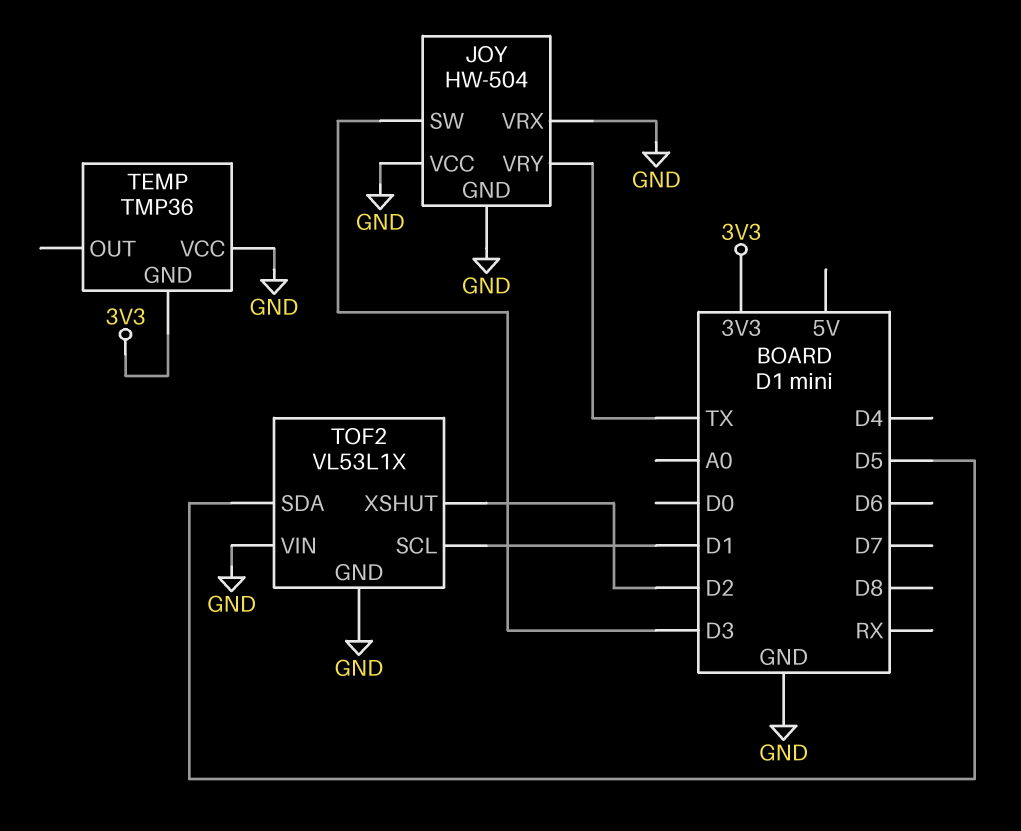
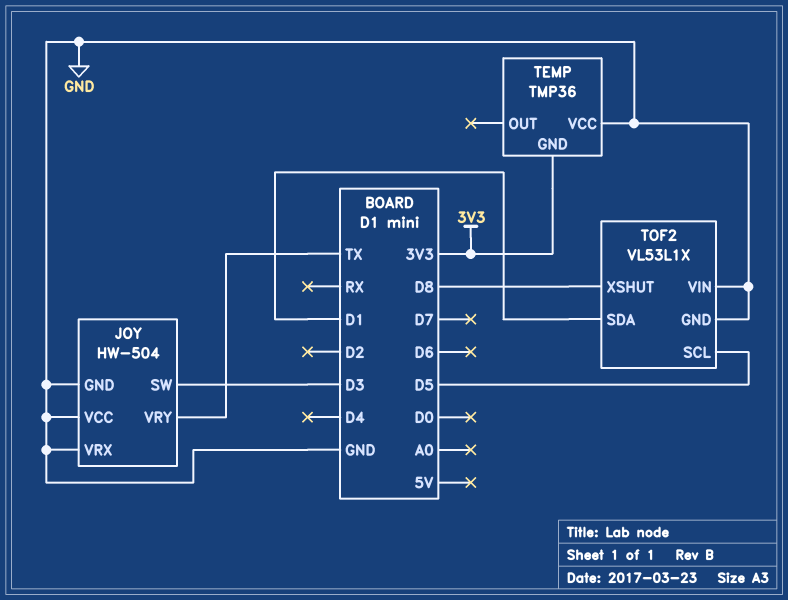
TOF2 pin SCL: D1 -> D5
TOF2 pin SDA: D5 -> D1
TOF2 pin XSHUT: D2 -> D8

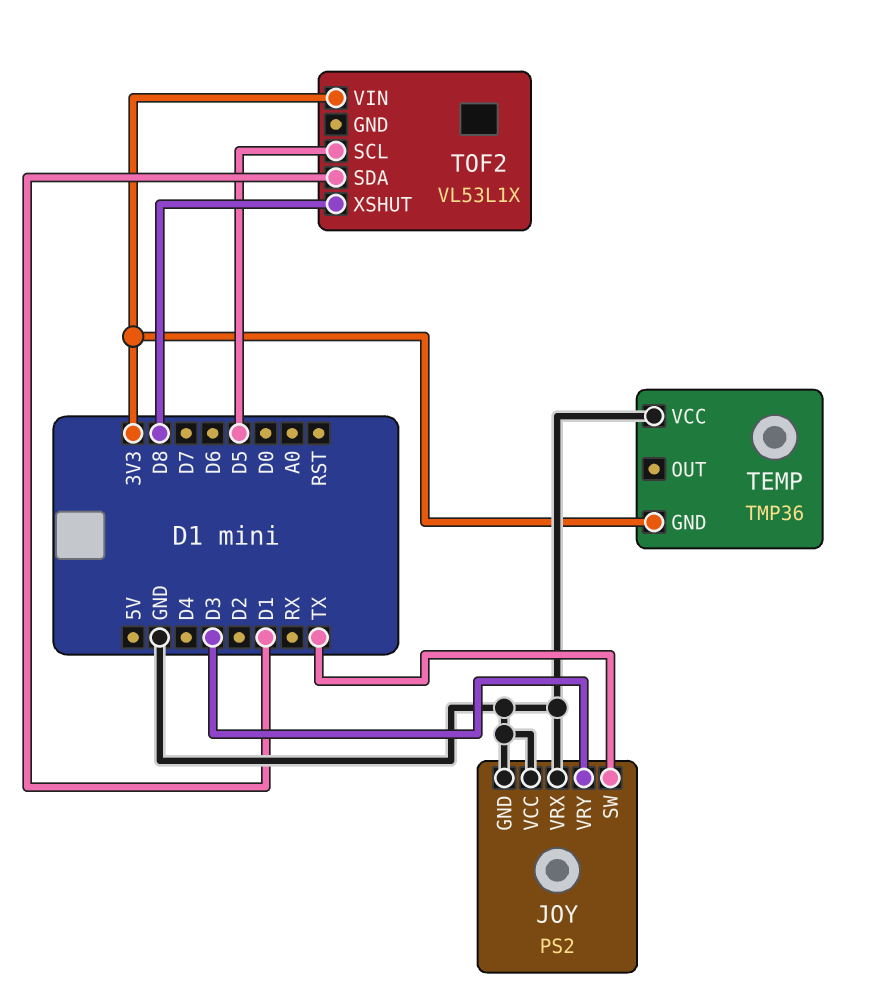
JOY: HW-504 -> PS2
JOY pin SW: D3 -> TX
JOY pin VRY: TX -> D3
TOF2 pin GND: GND -> none
TOF2 pin VIN: GND -> 3V3

